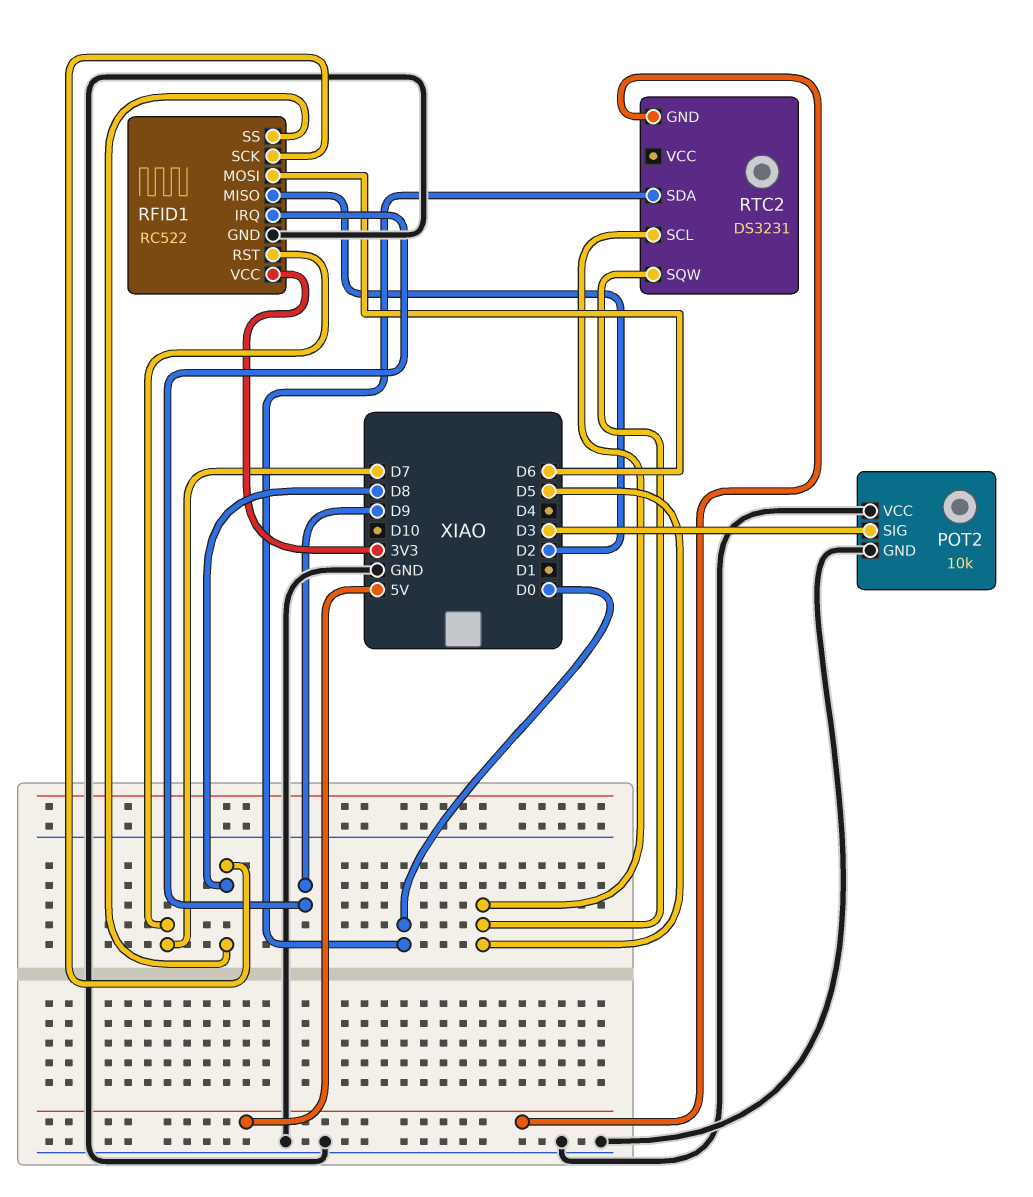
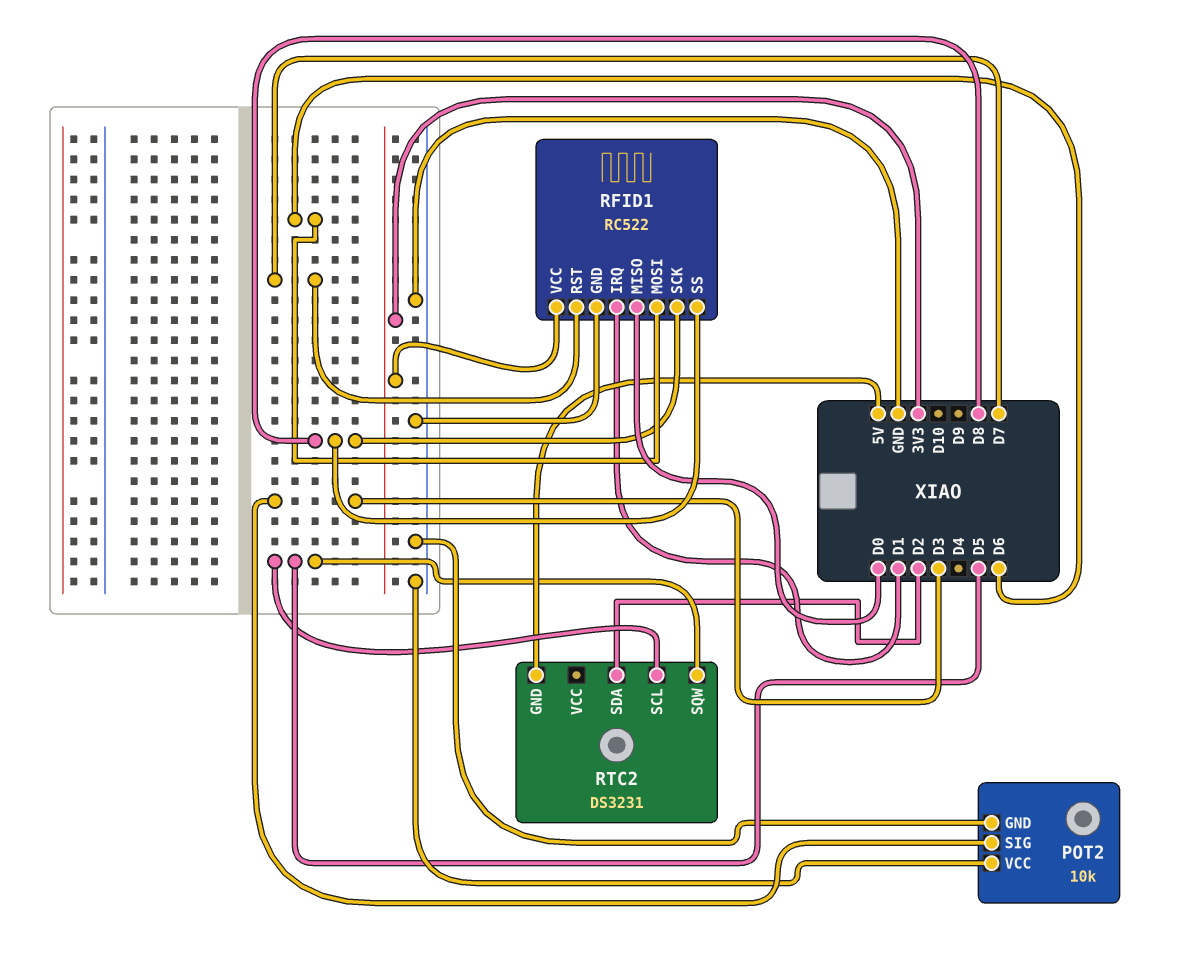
RFID1 pin IRQ: D9 -> D1
RFID1 pin MISO: D2 -> D0
RTC2 pin SDA: D0 -> D2

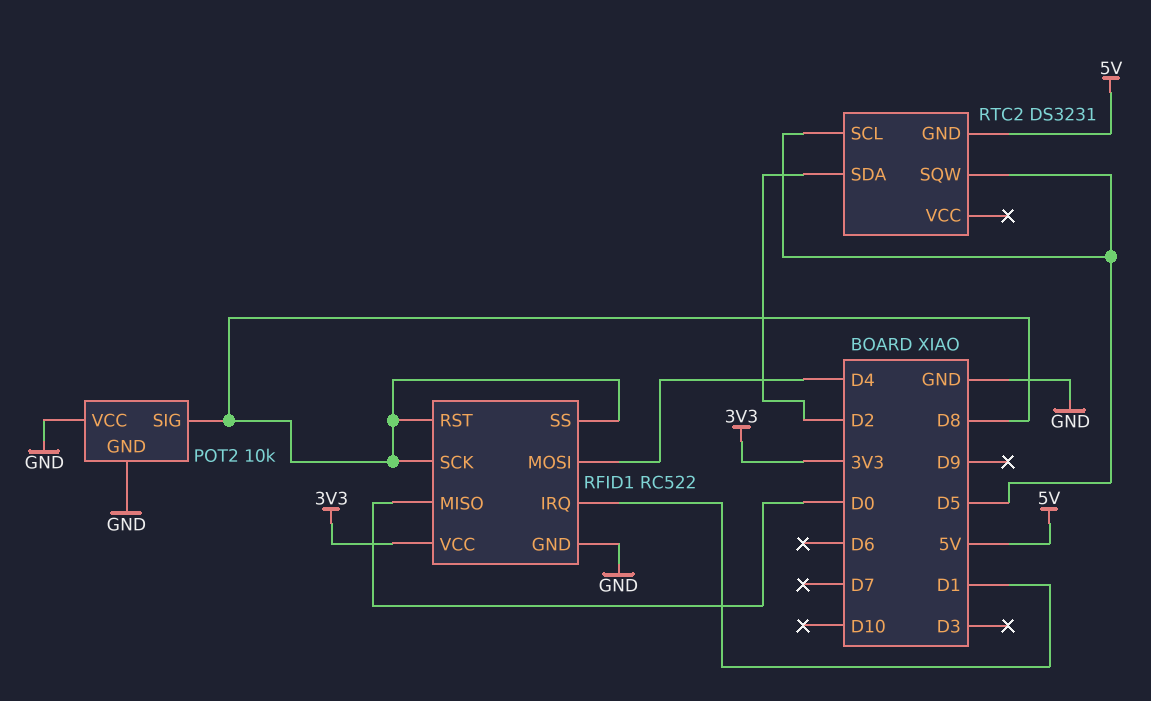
POT2 pin SIG: D3 -> D8
RFID1 pin MOSI: D6 -> D4
RFID1 pin RST: D7 -> D8

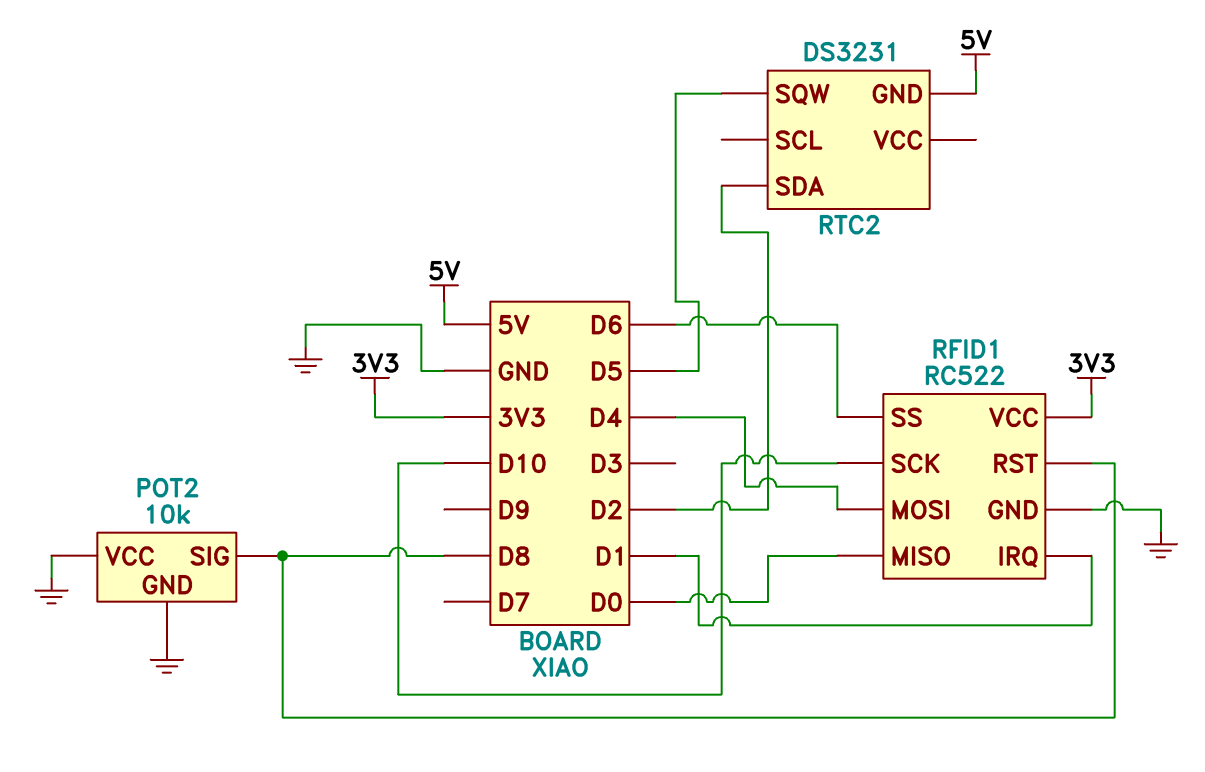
RFID1 pin SCK: D8 -> D10
RFID1 pin SS: D8 -> D6
RTC2 pin SCL: D5 -> none

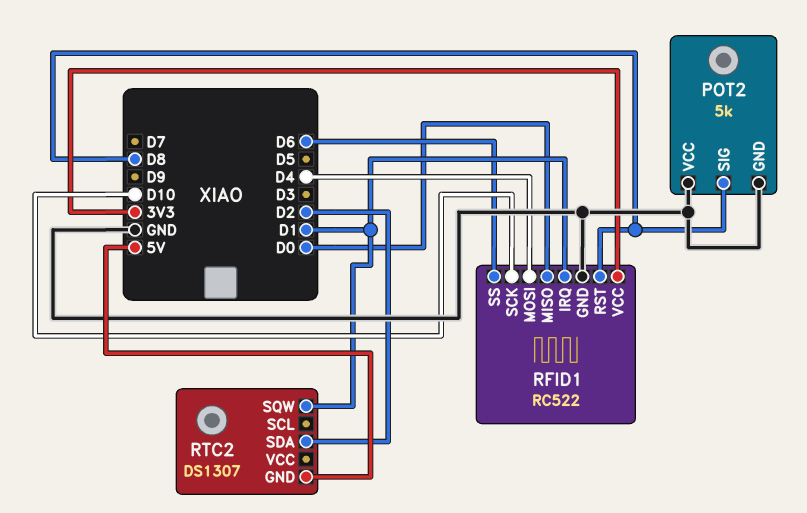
POT2: 10k -> 5k
RTC2: DS3231 -> DS1307
RTC2 pin SQW: D5 -> D1

